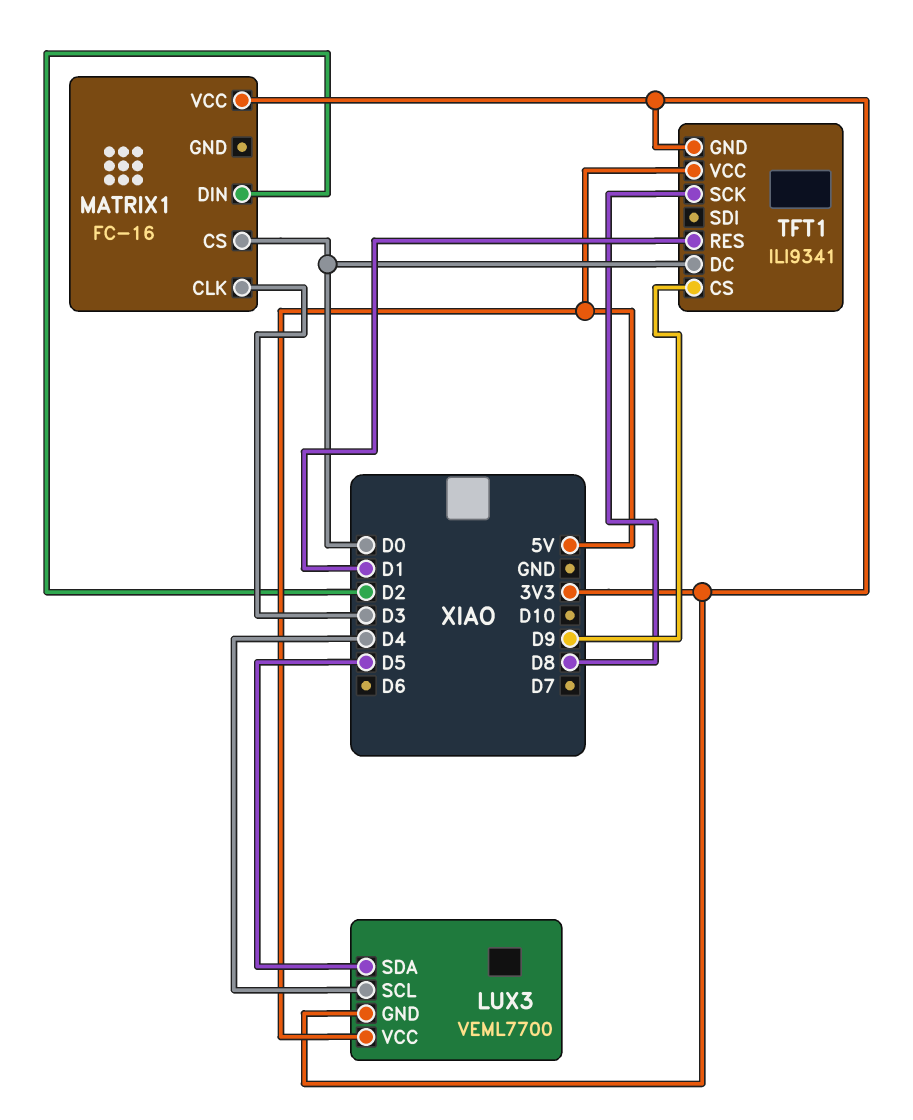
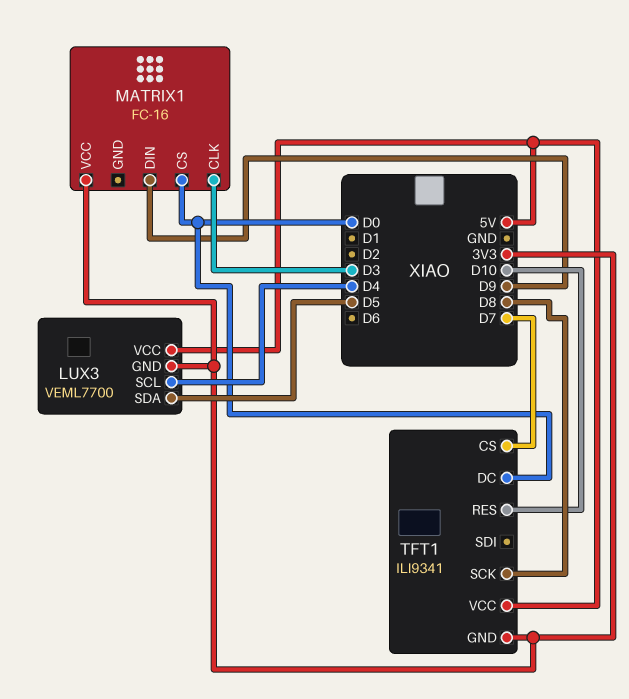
MATRIX1 pin DIN: D2 -> D9
TFT1 pin CS: D9 -> D7
TFT1 pin RES: D1 -> D10

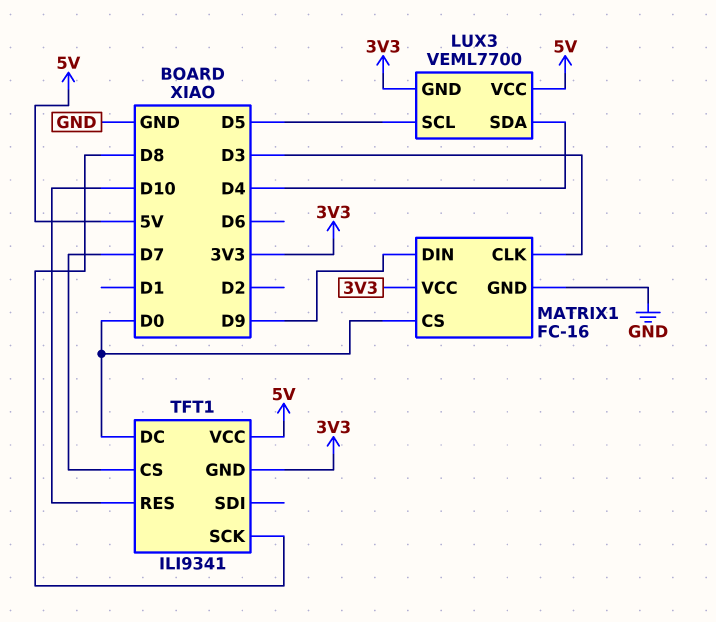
LUX3 pin SCL: D4 -> D5
LUX3 pin SDA: D5 -> D4
MATRIX1 pin GND: none -> GND

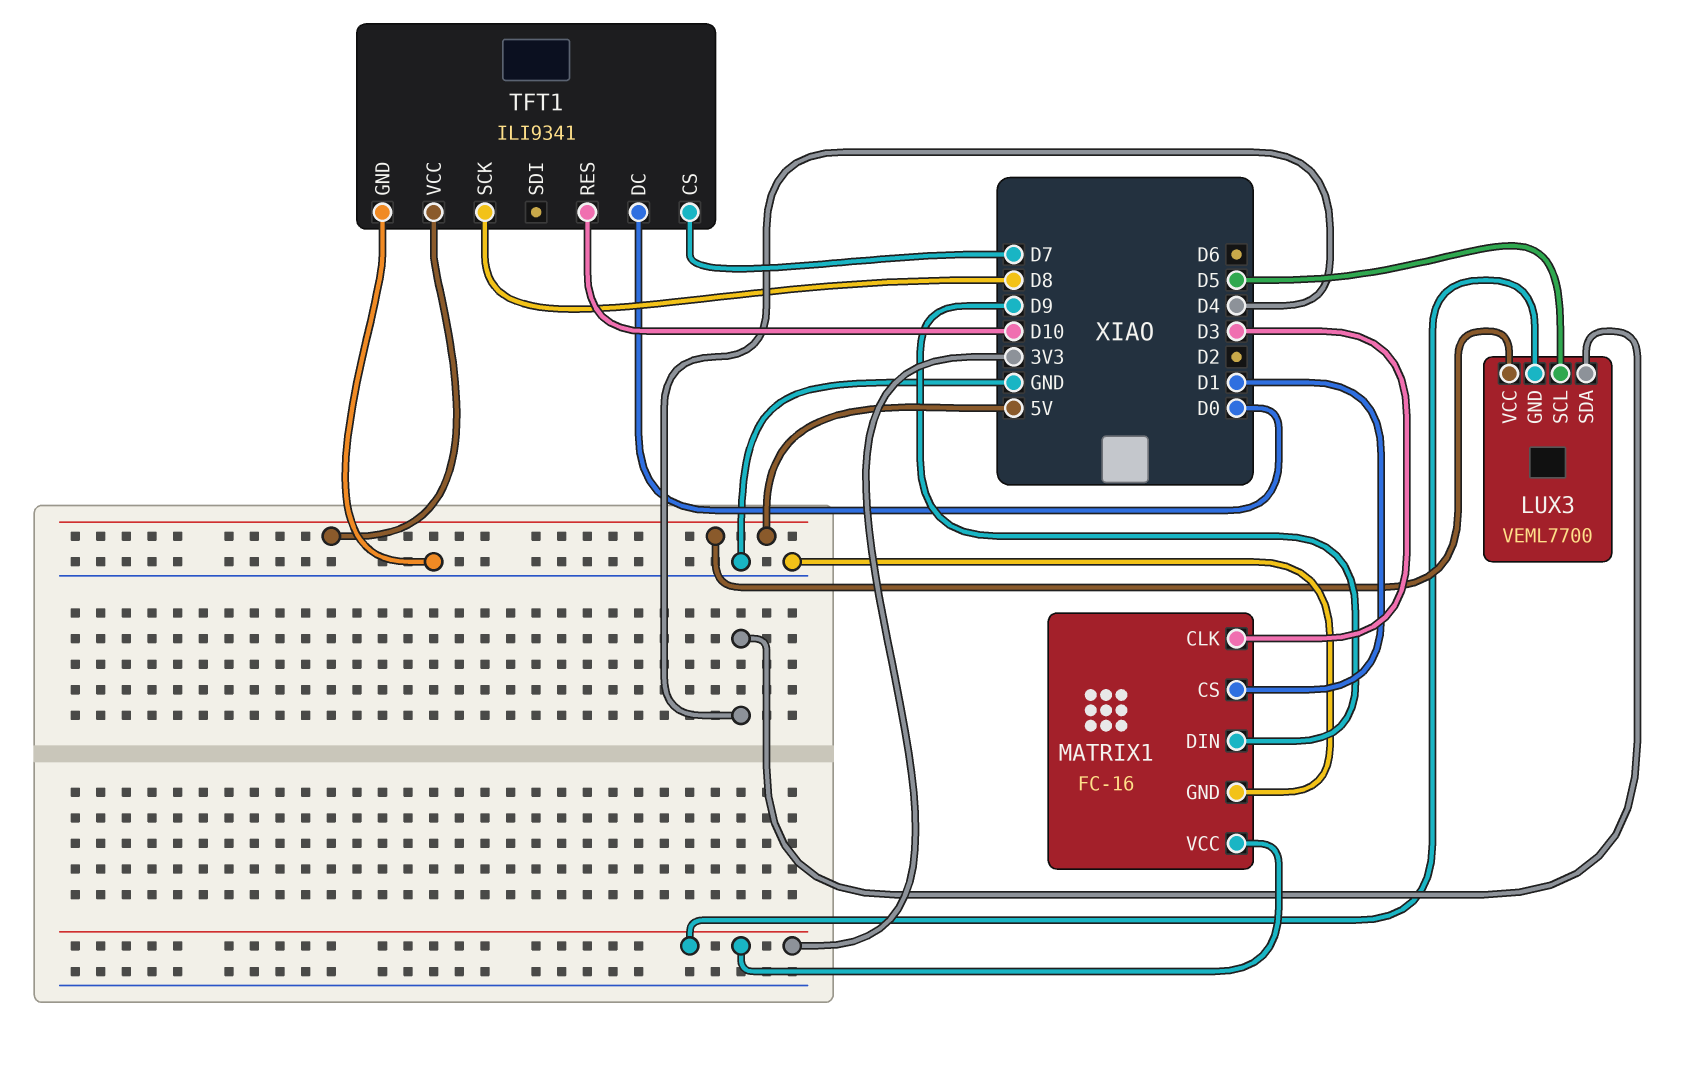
MATRIX1 pin CS: D0 -> D1
TFT1 pin GND: 3V3 -> GND

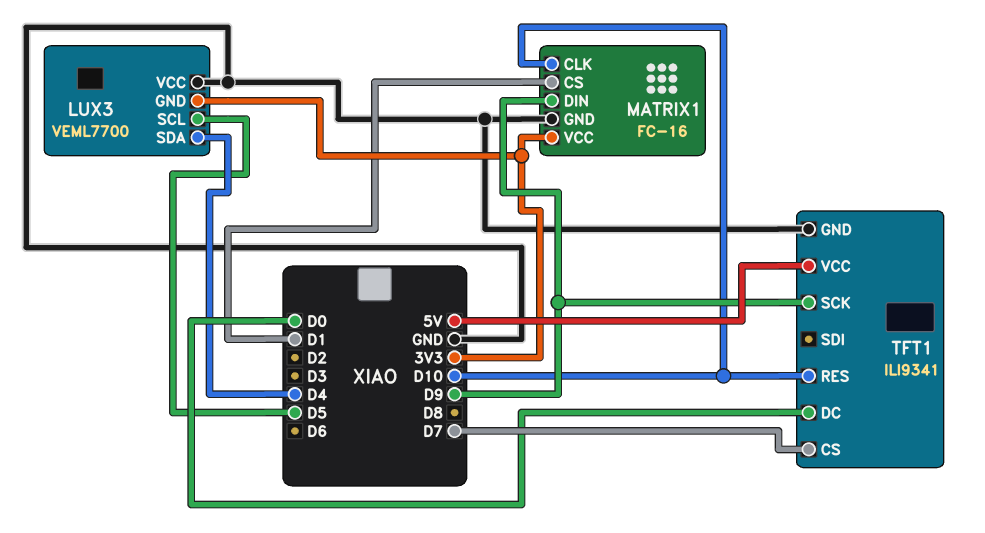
LUX3 pin VCC: 5V -> GND
MATRIX1 pin CLK: D3 -> D10
TFT1 pin SCK: D8 -> D9

